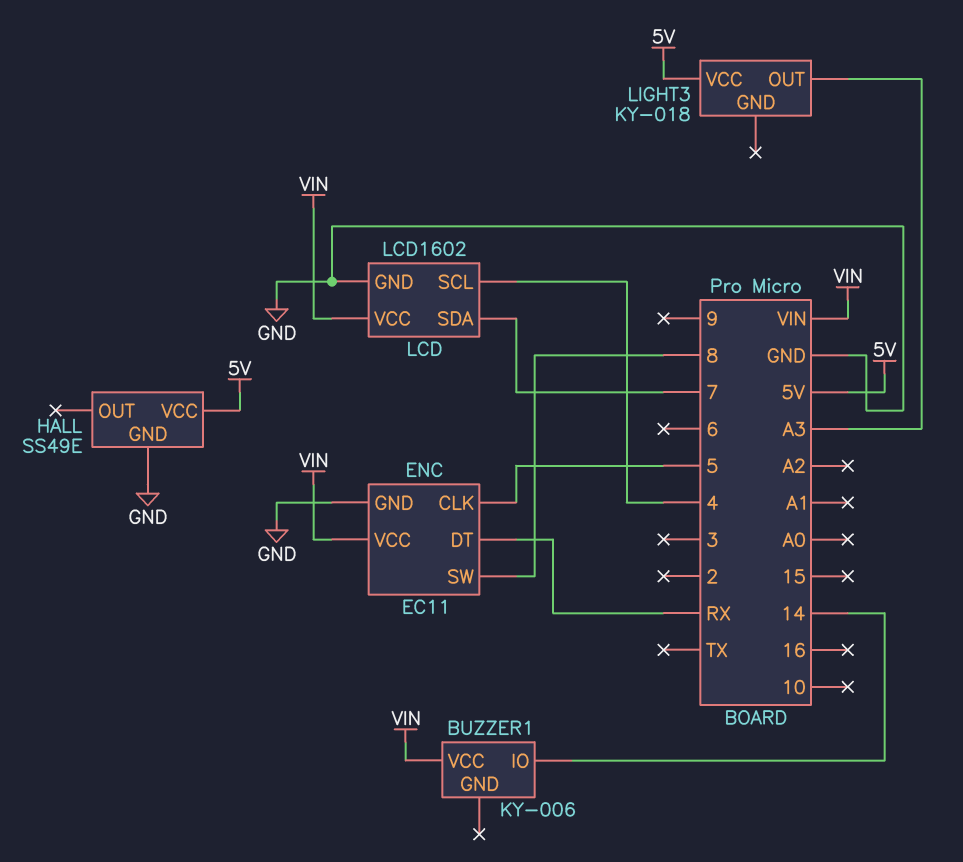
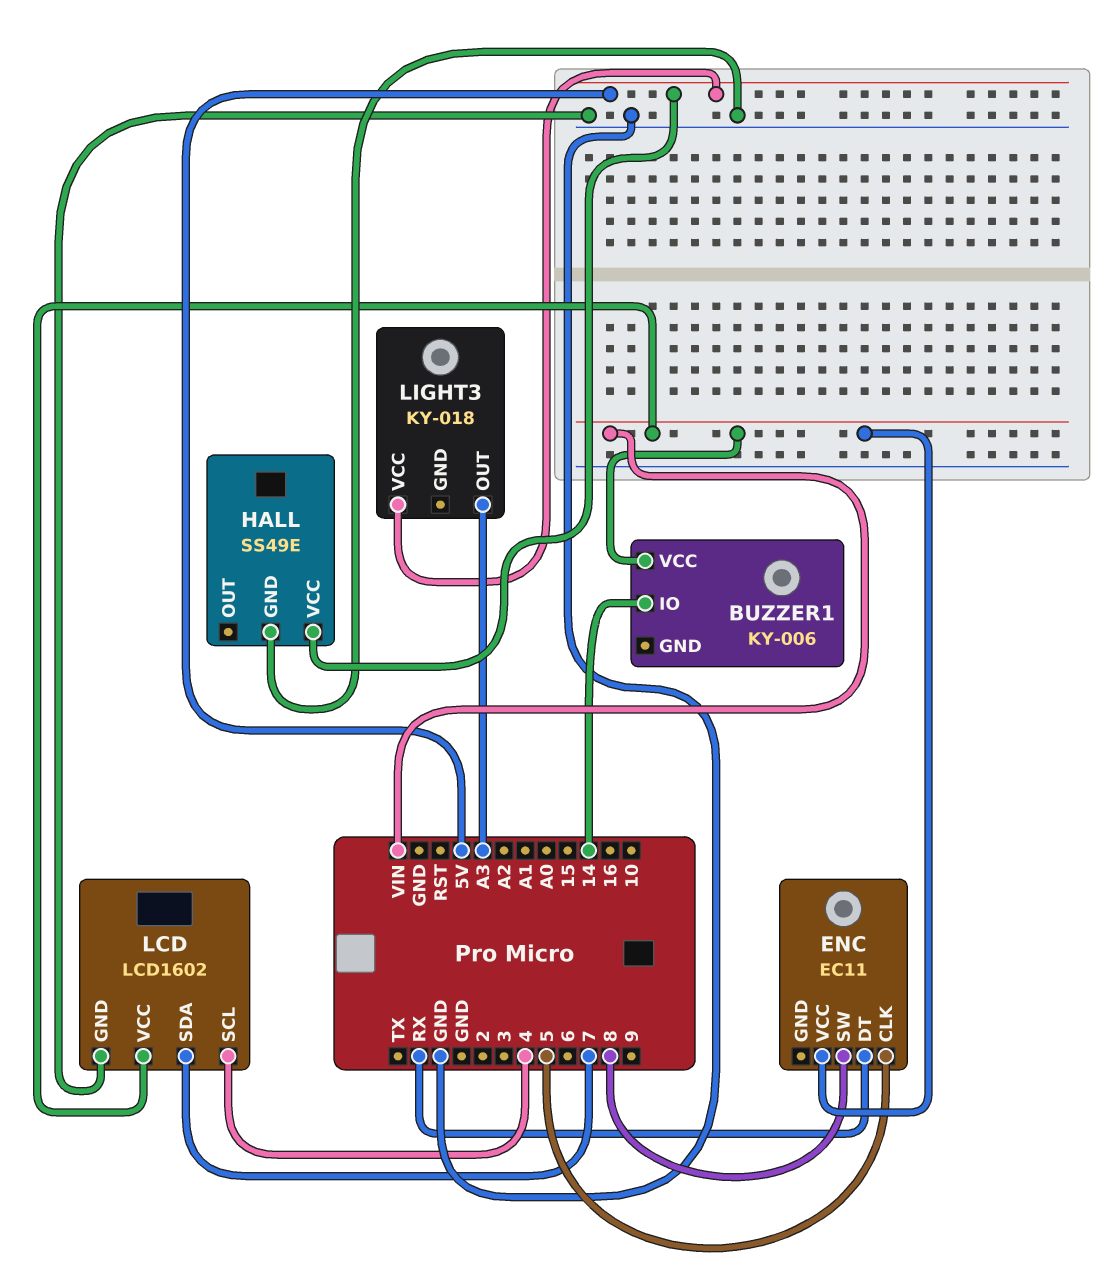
ENC pin GND: GND -> none

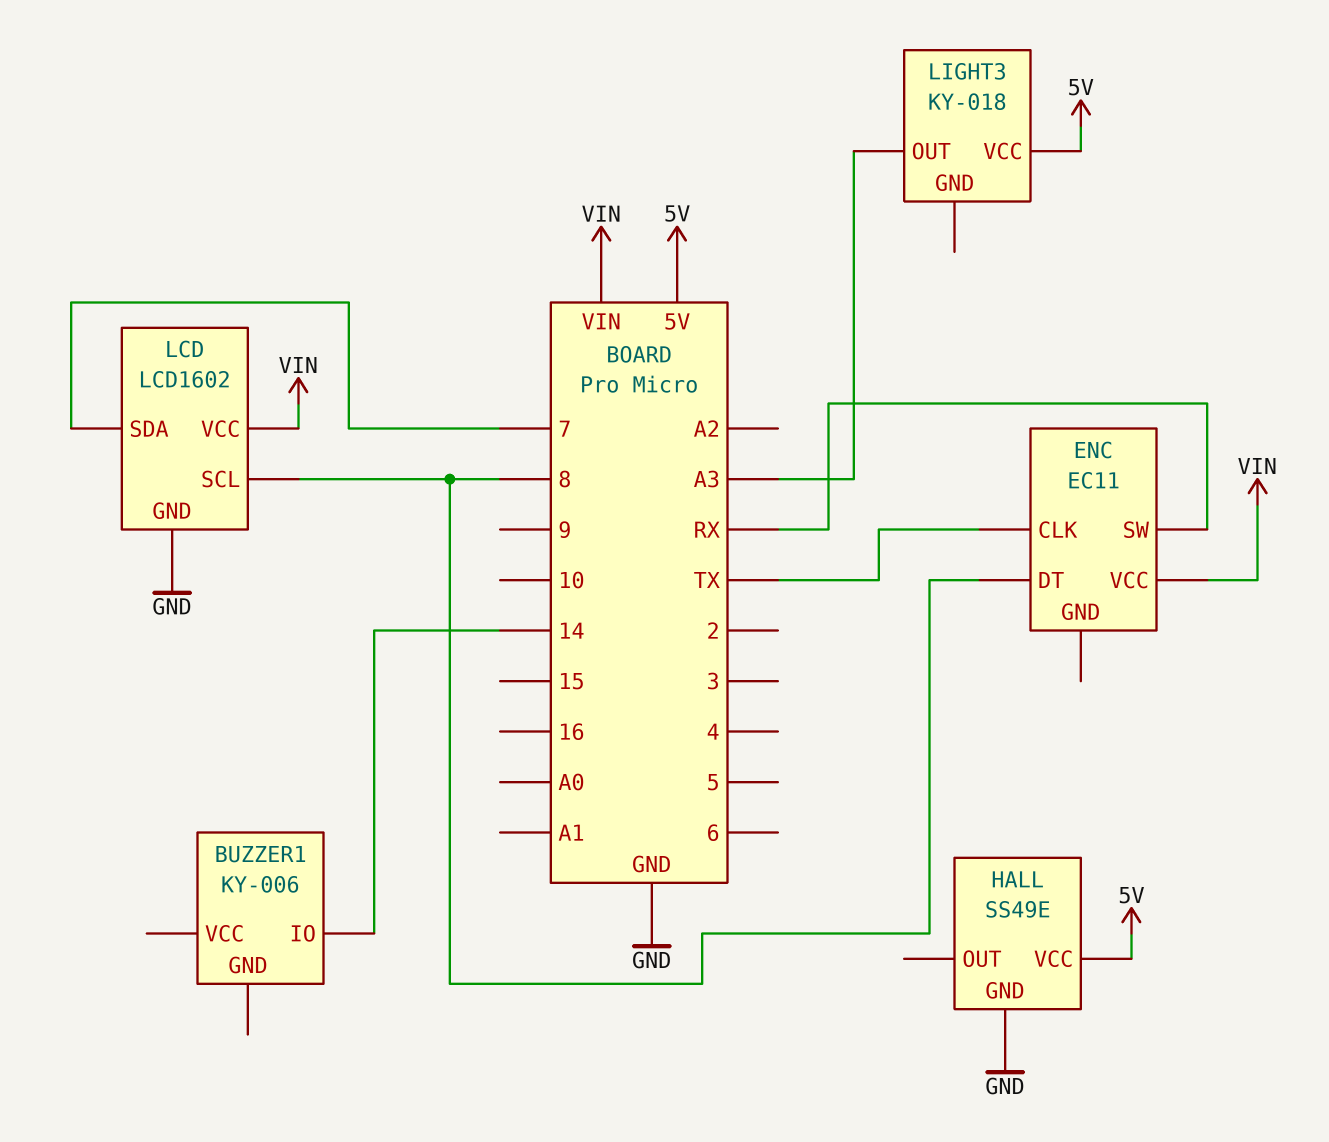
BUZZER1 pin VCC: VIN -> none
ENC pin CLK: 5 -> TX
ENC pin DT: RX -> 8
ENC pin SW: 8 -> RX
LCD pin SCL: 4 -> 8

